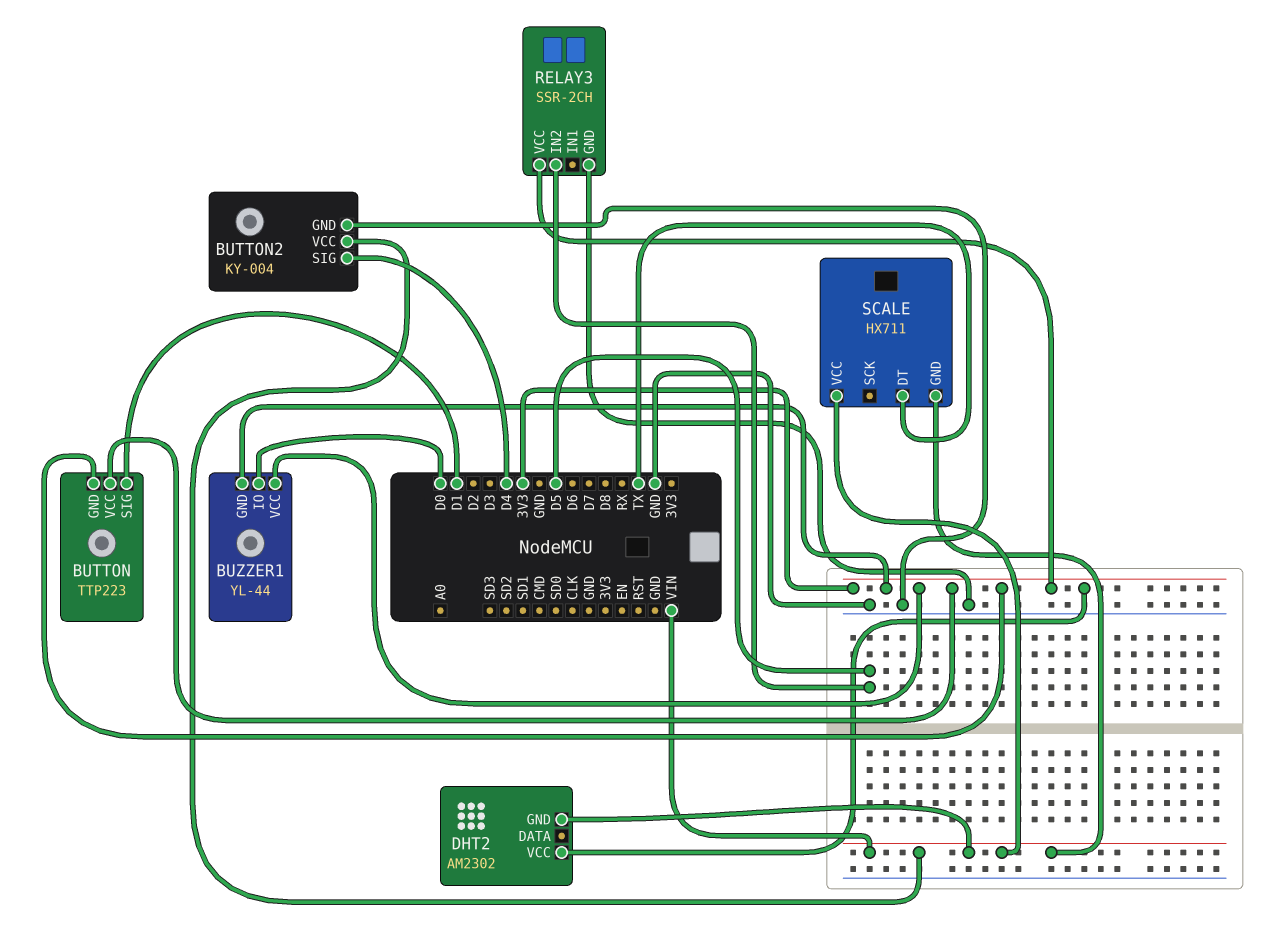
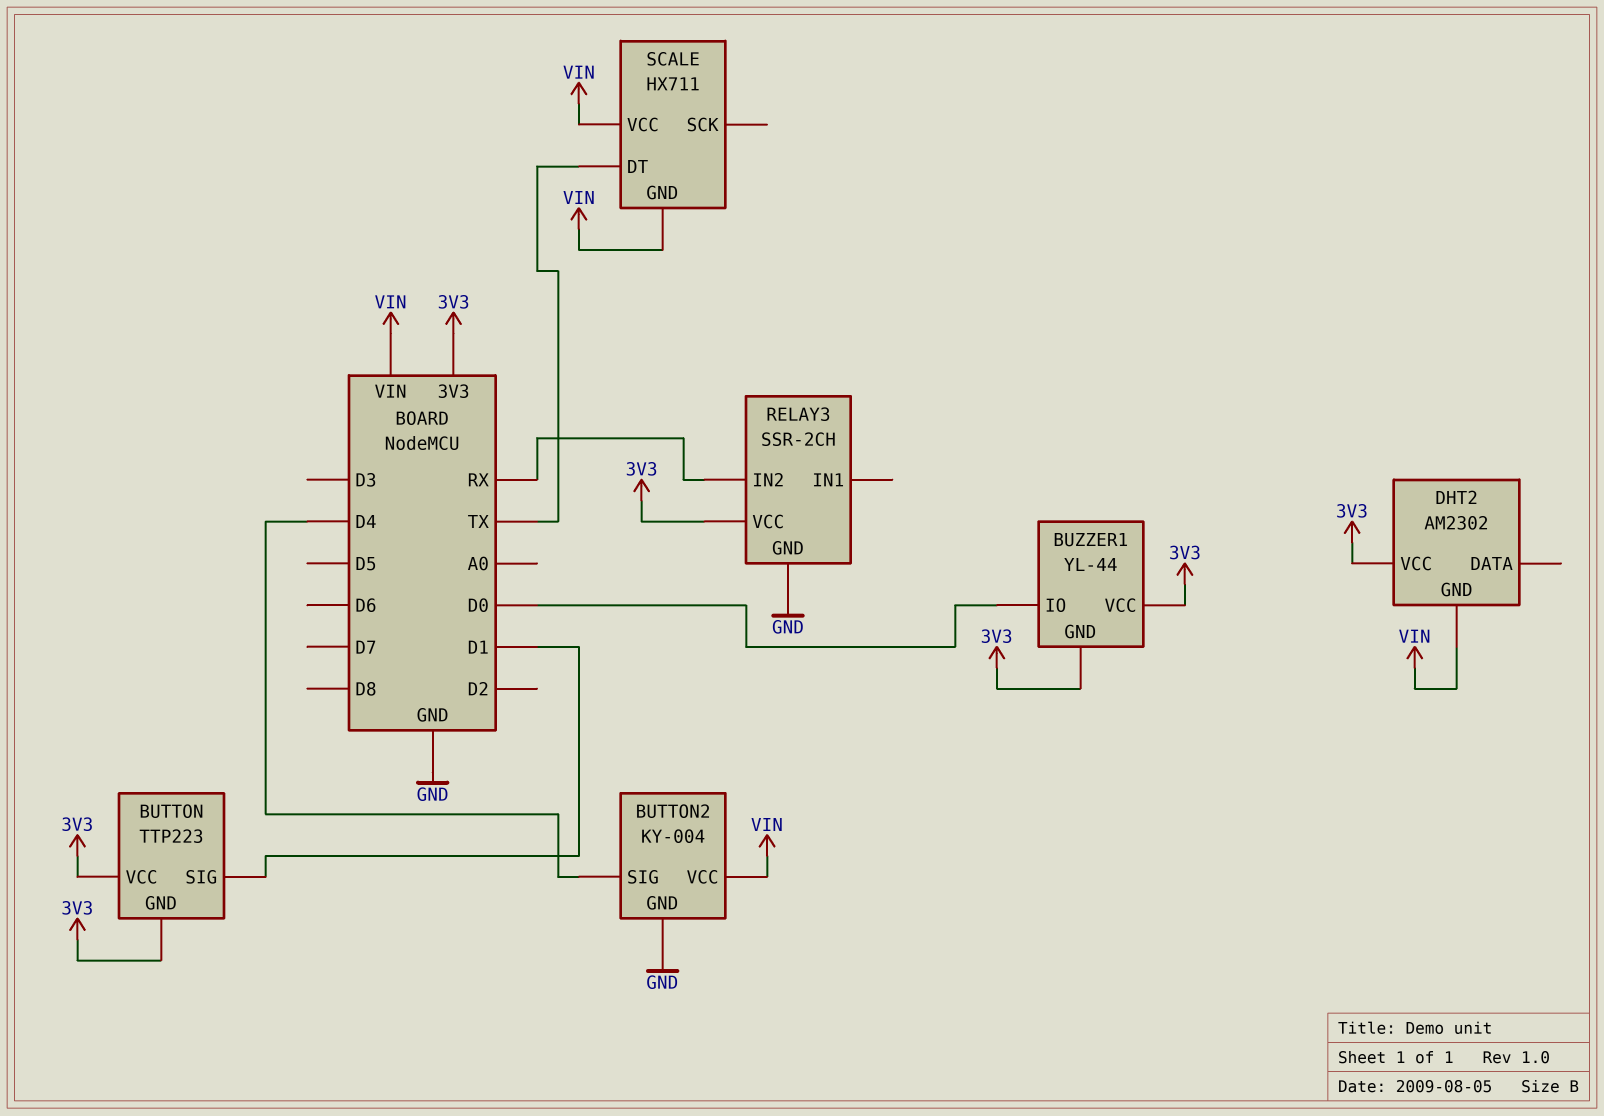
RELAY3 pin IN2: D5 -> RX

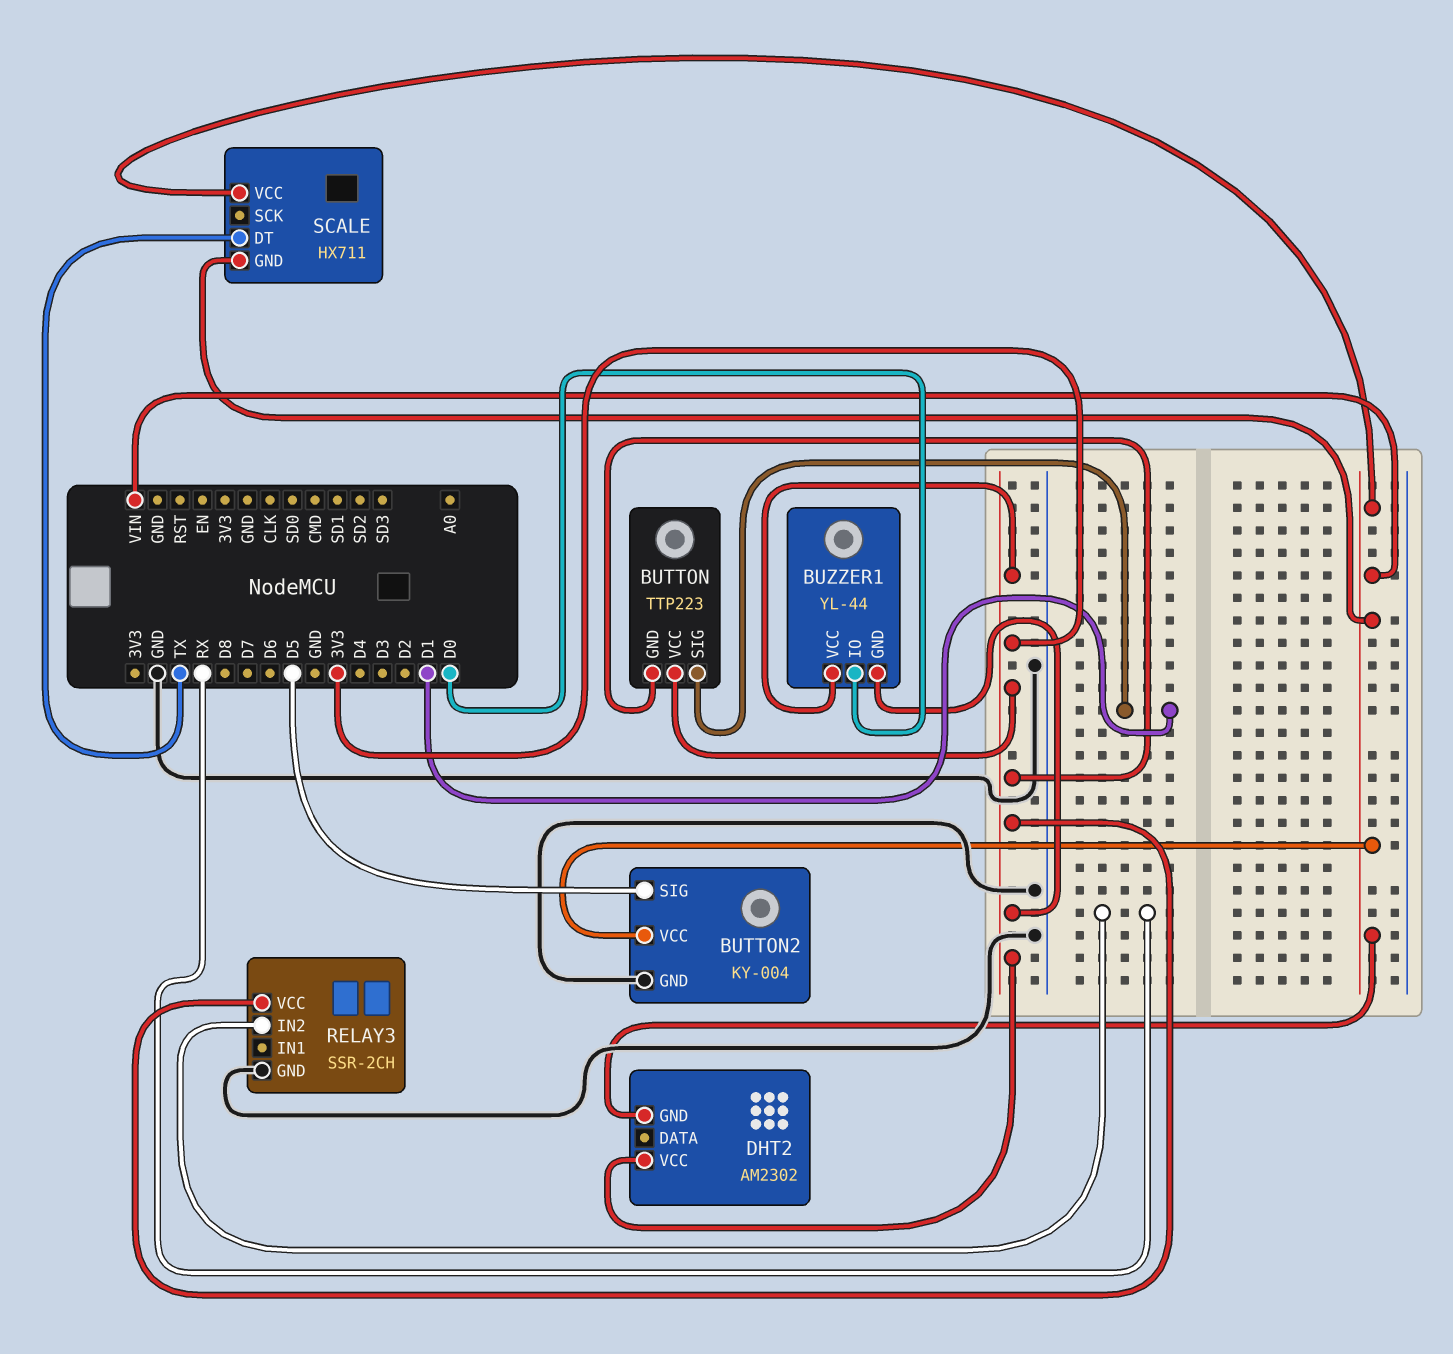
BUTTON2 pin SIG: D4 -> D5

